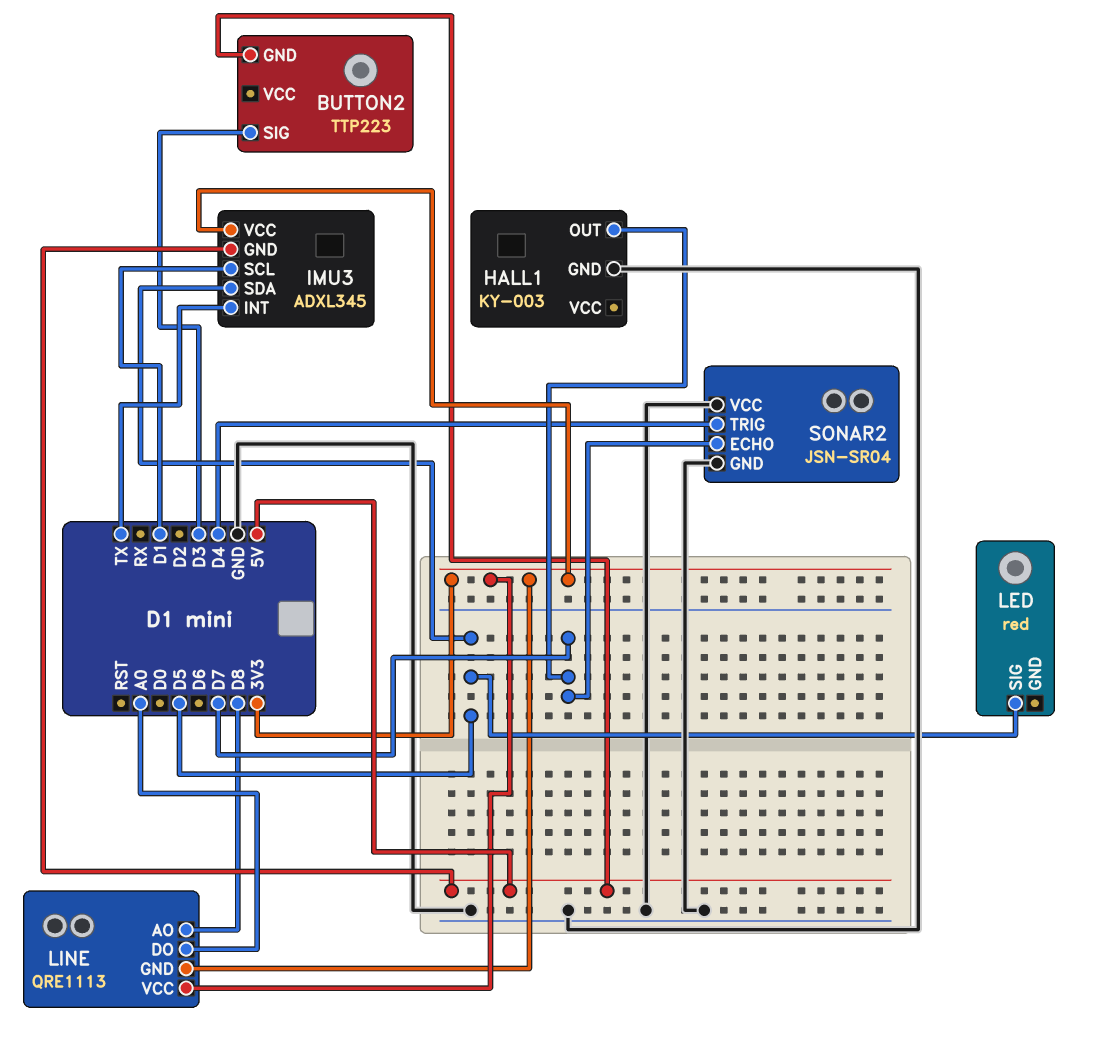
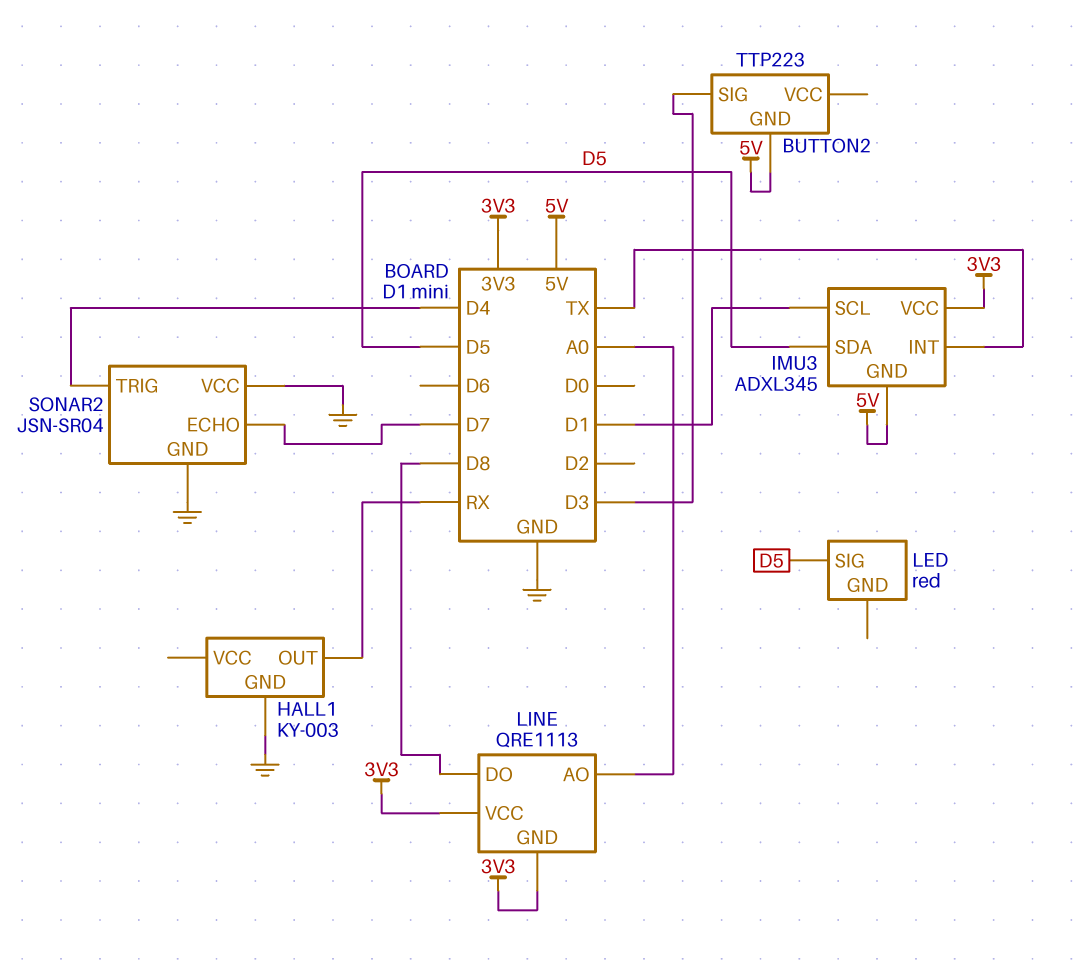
HALL1 pin OUT: D7 -> RX
LINE pin AO: D8 -> A0
LINE pin DO: A0 -> D8

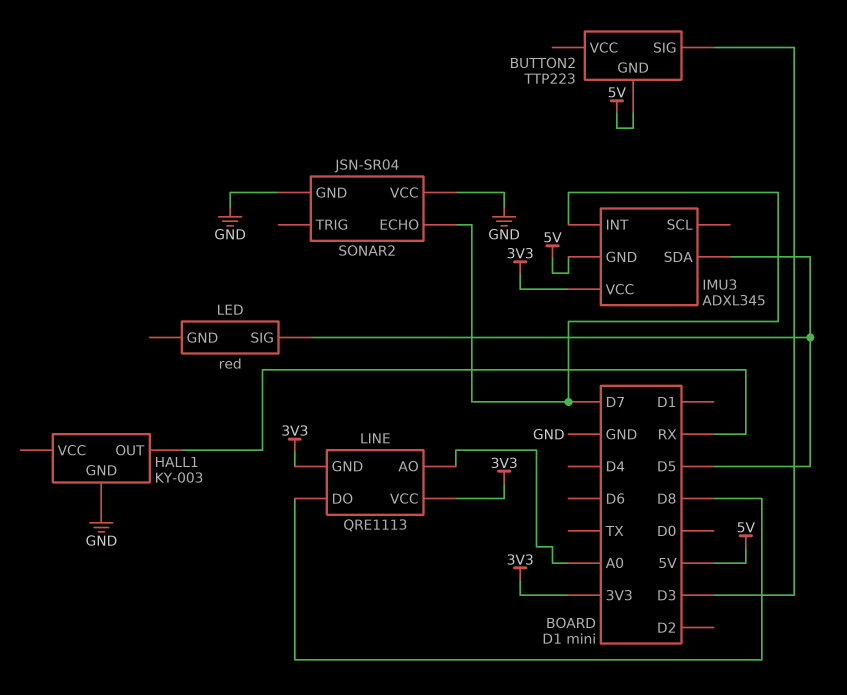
IMU3 pin INT: TX -> D7
IMU3 pin SCL: D1 -> none
SONAR2 pin TRIG: D4 -> none

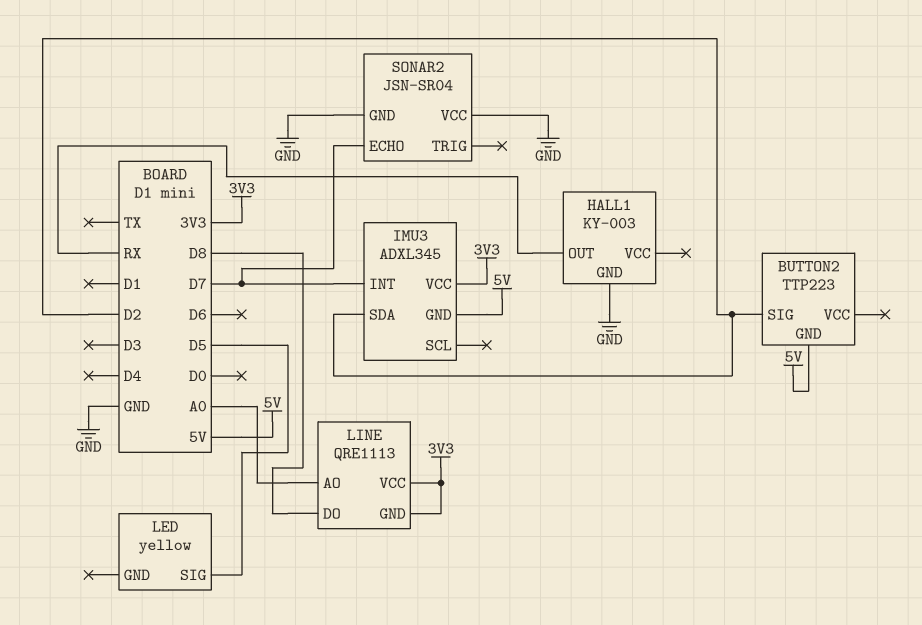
BUTTON2 pin SIG: D3 -> D2
IMU3 pin SDA: D5 -> D2
LED: red -> yellow

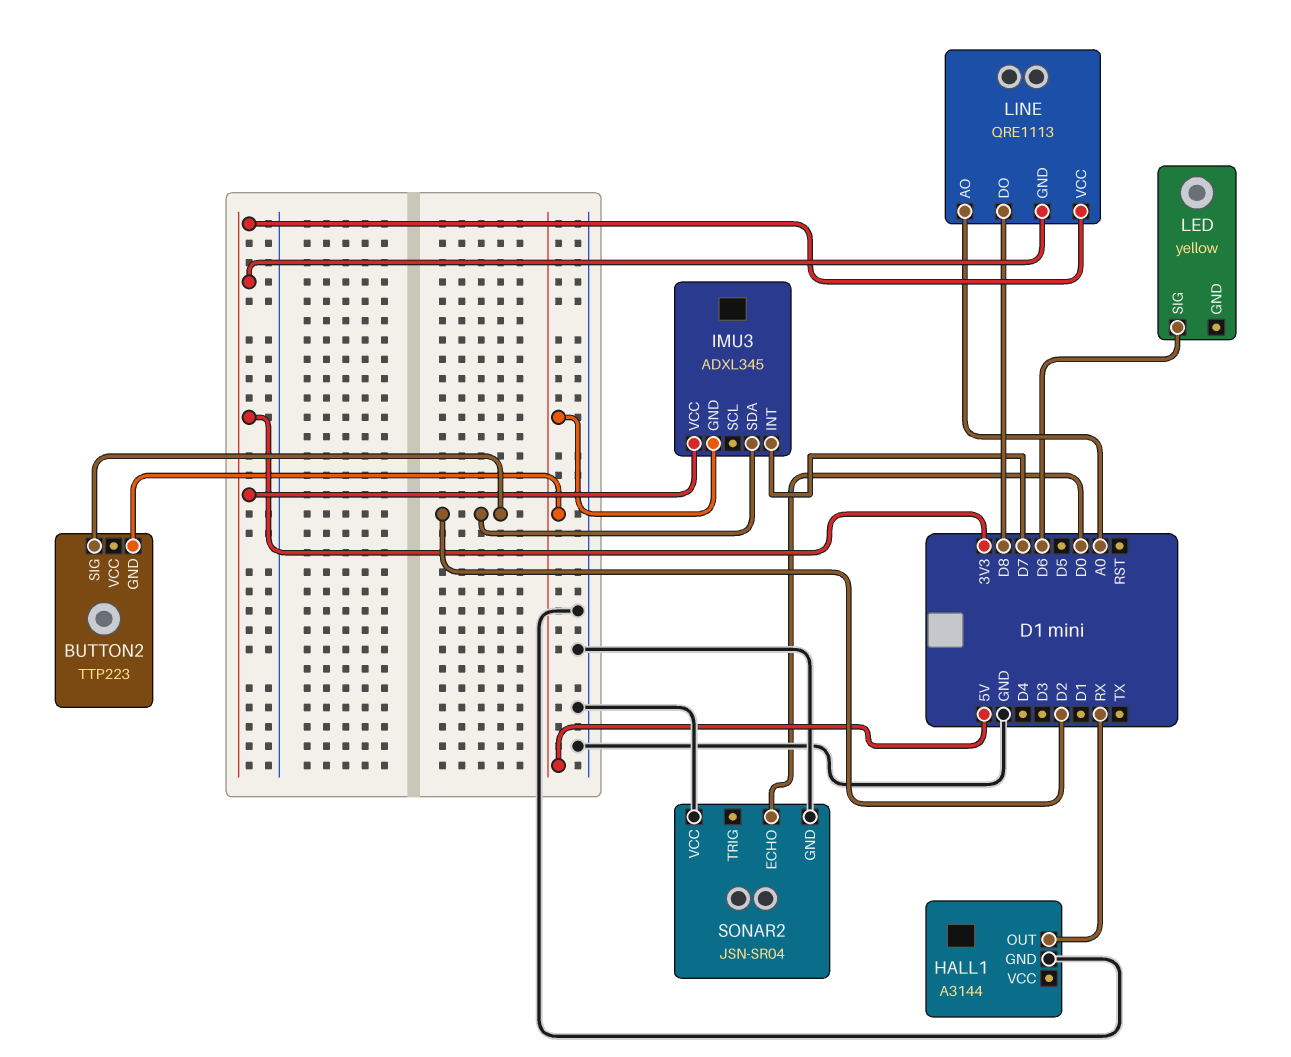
HALL1: KY-003 -> A3144
LED pin SIG: D5 -> D6
SONAR2 pin ECHO: D7 -> D0

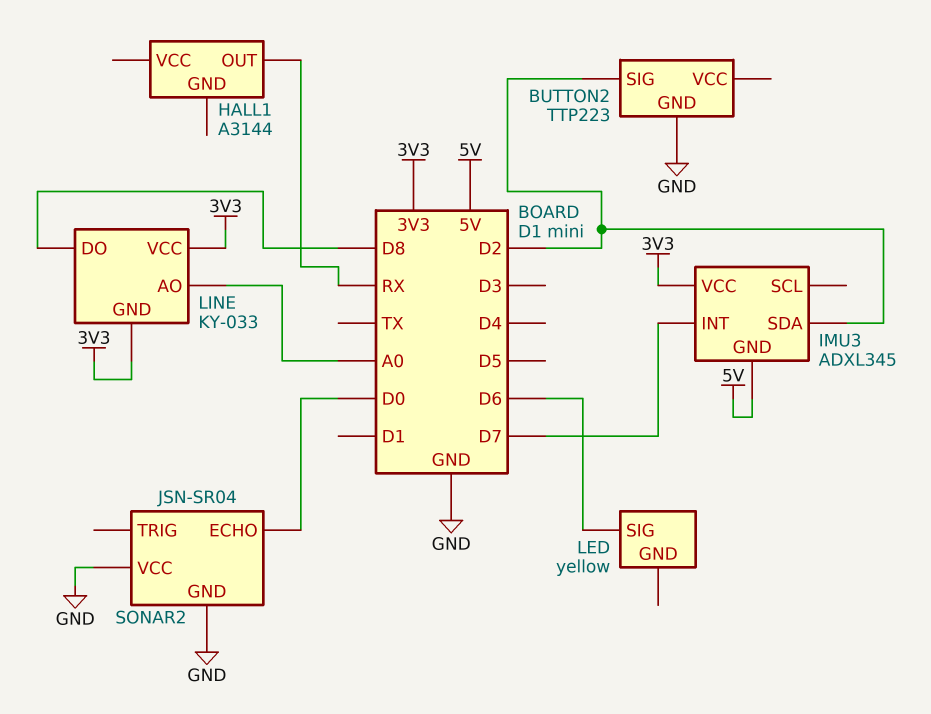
BUTTON2 pin GND: 5V -> GND
HALL1 pin GND: GND -> none
LINE: QRE1113 -> KY-033

